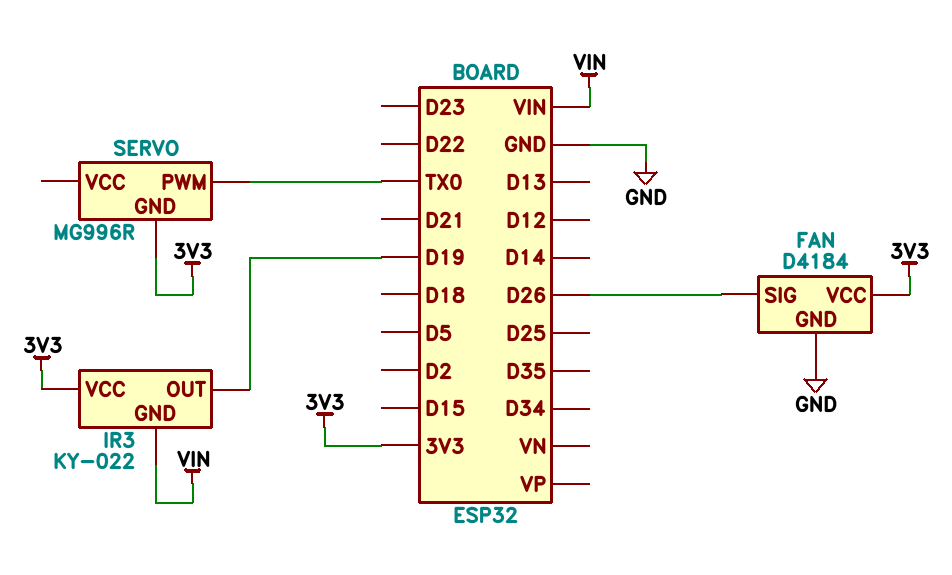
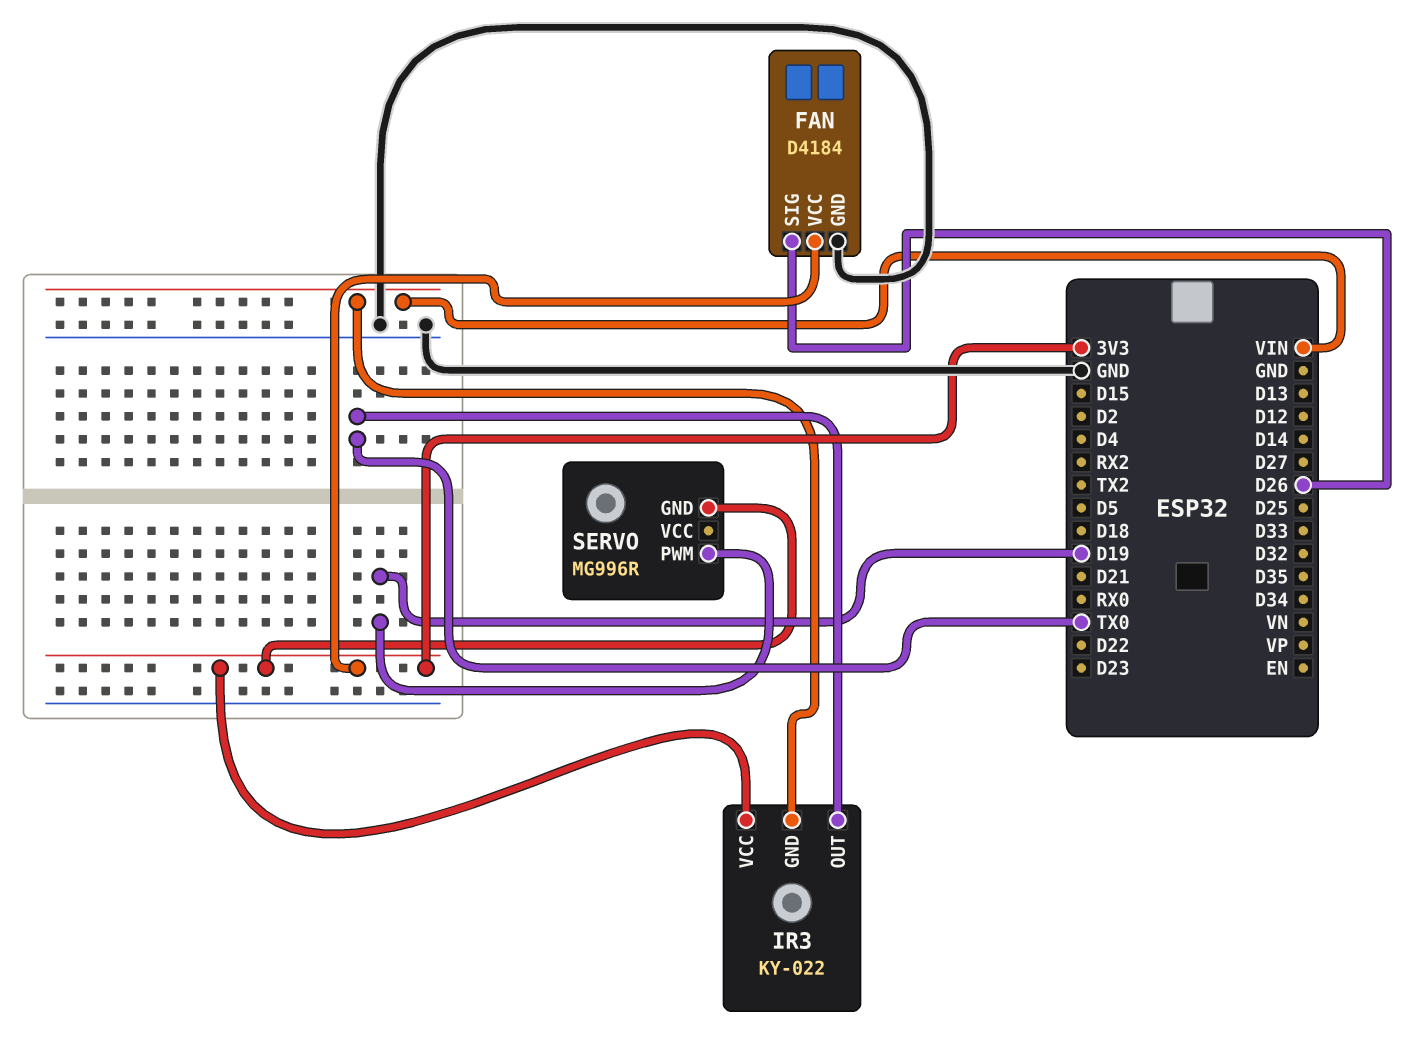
IR3 pin OUT: D19 -> TX0
SERVO pin PWM: TX0 -> D19

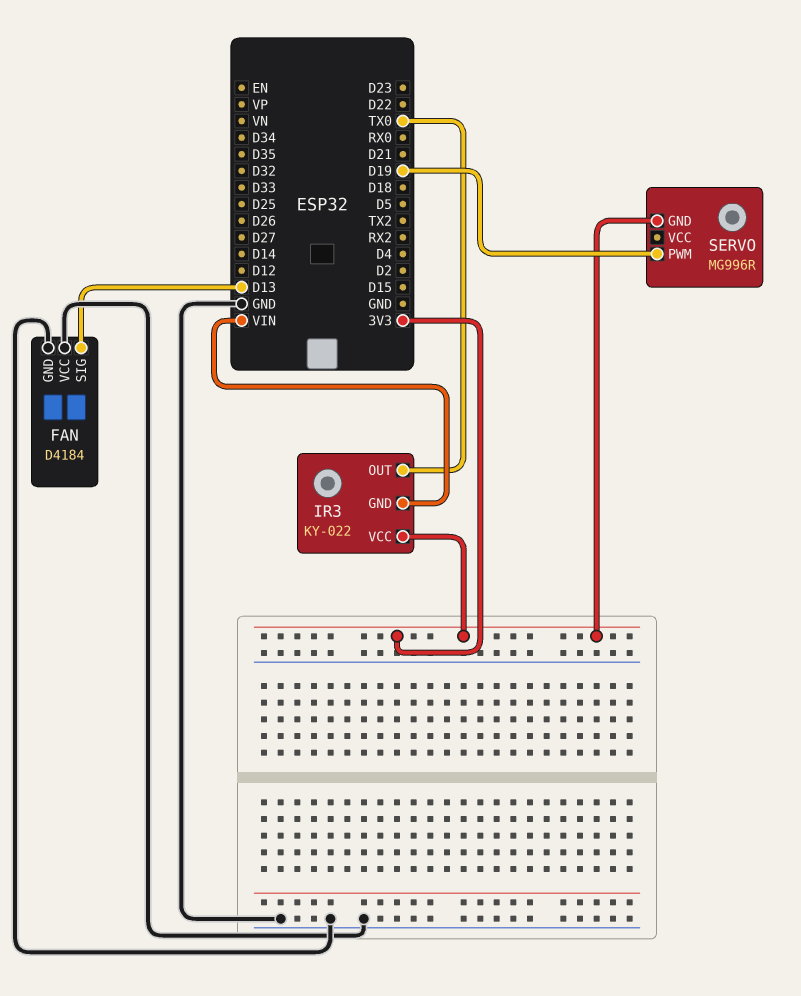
FAN pin SIG: D26 -> D13
FAN pin VCC: 3V3 -> GND

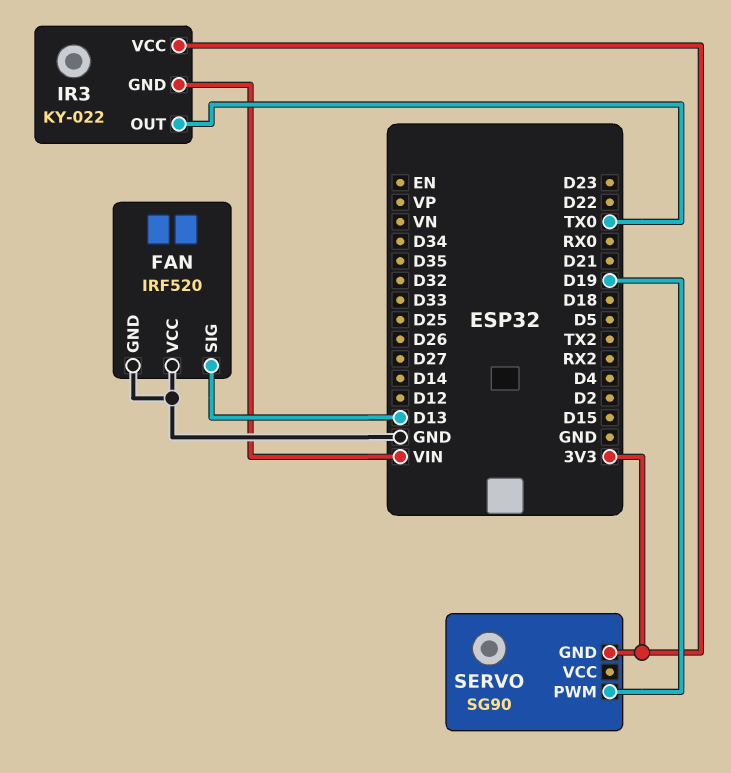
FAN: D4184 -> IRF520
SERVO: MG996R -> SG90

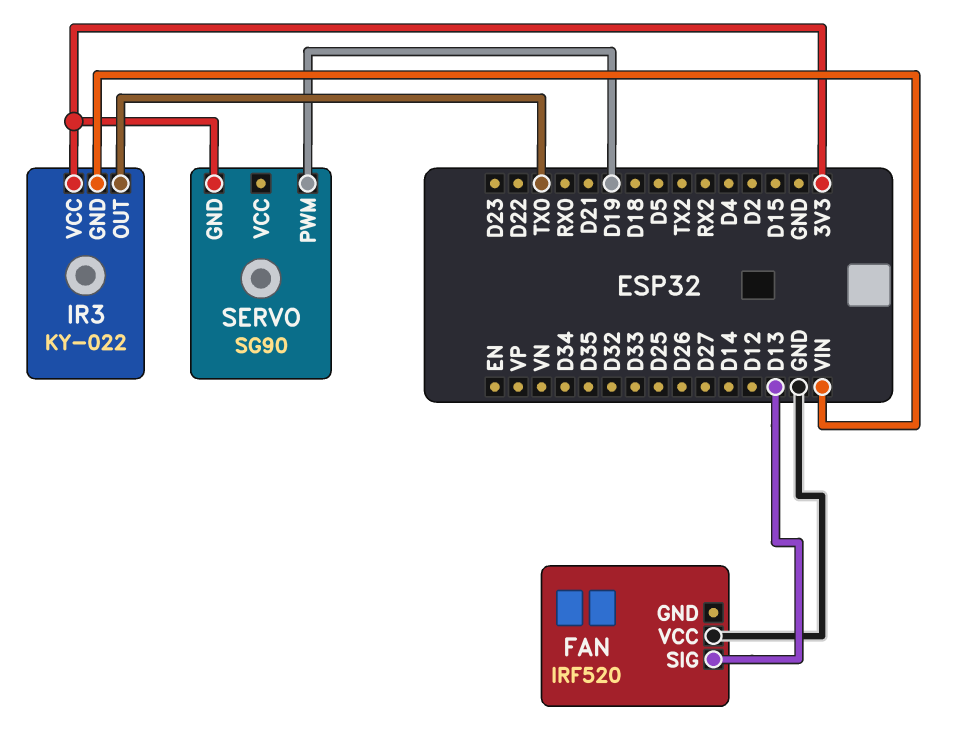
FAN pin GND: GND -> none

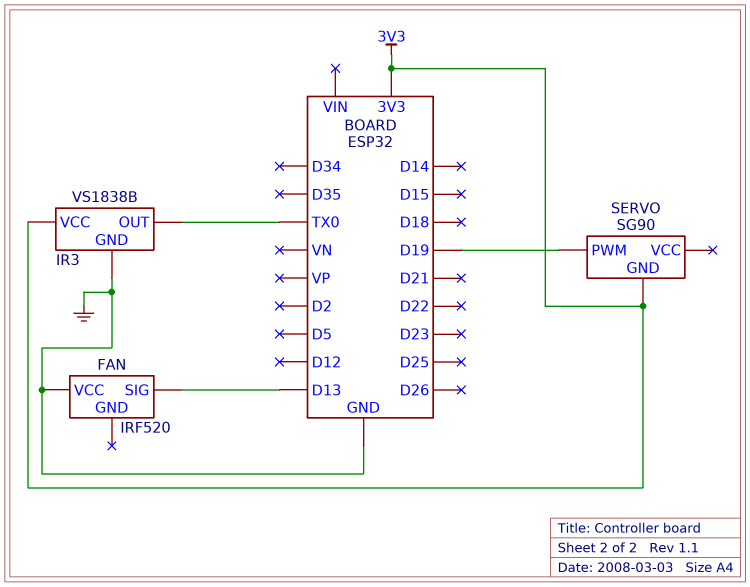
IR3: KY-022 -> VS1838B
IR3 pin GND: VIN -> GND

